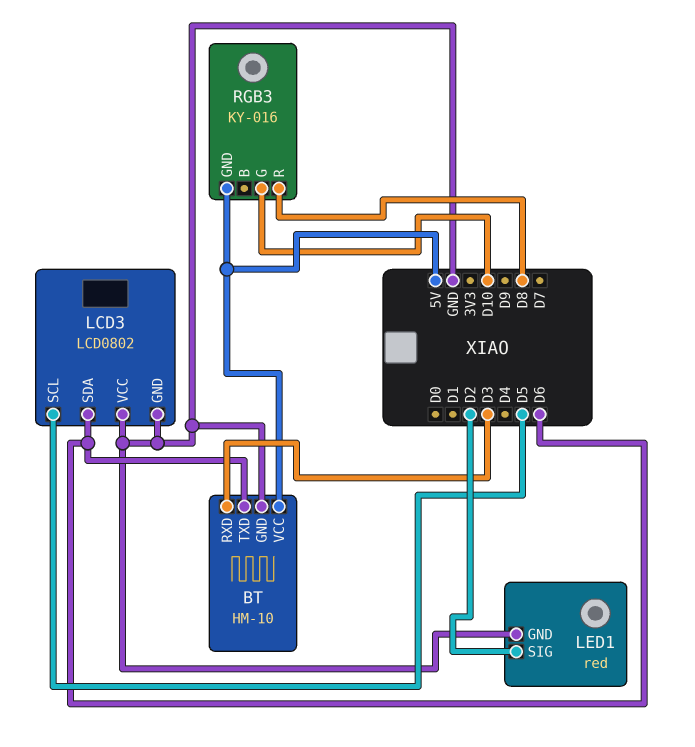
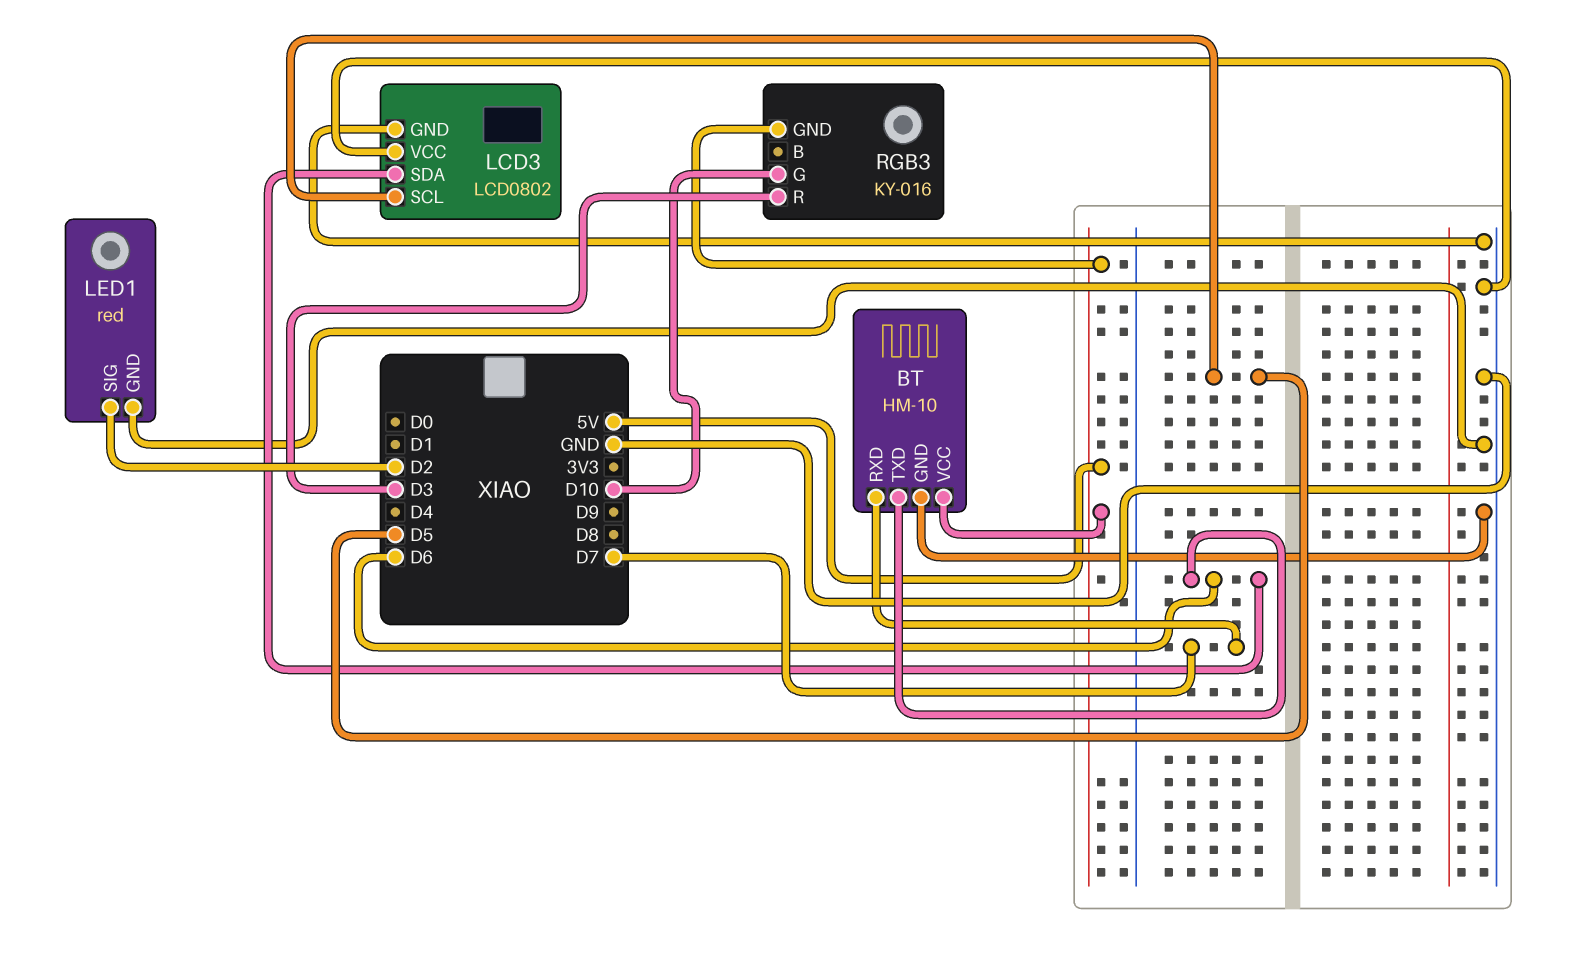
BT pin RXD: D3 -> D7
RGB3 pin R: D8 -> D3

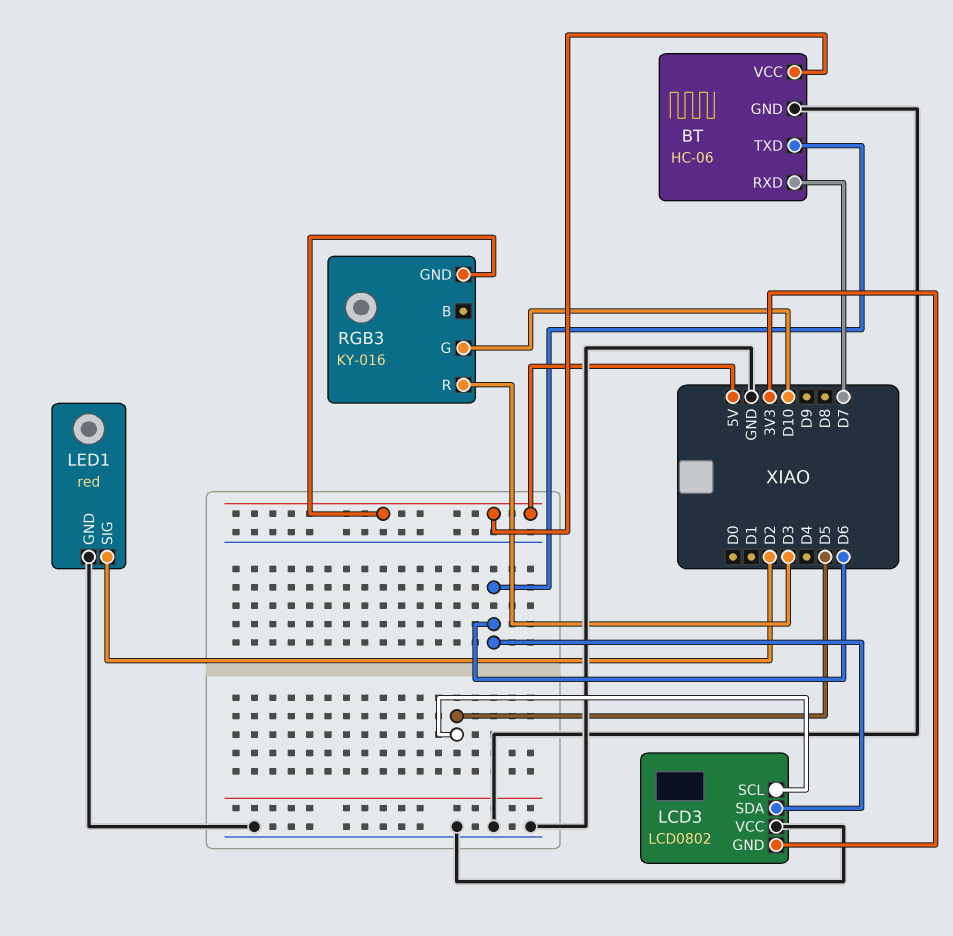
BT: HM-10 -> HC-06
LCD3 pin GND: GND -> 3V3

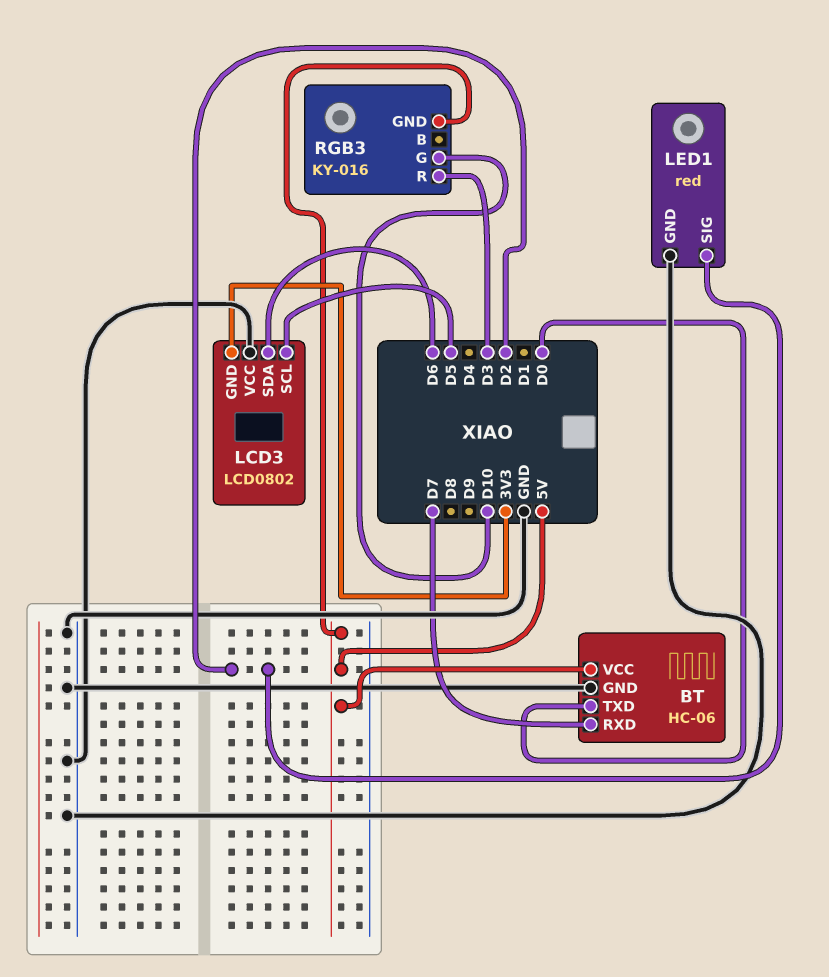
BT pin TXD: D6 -> D0

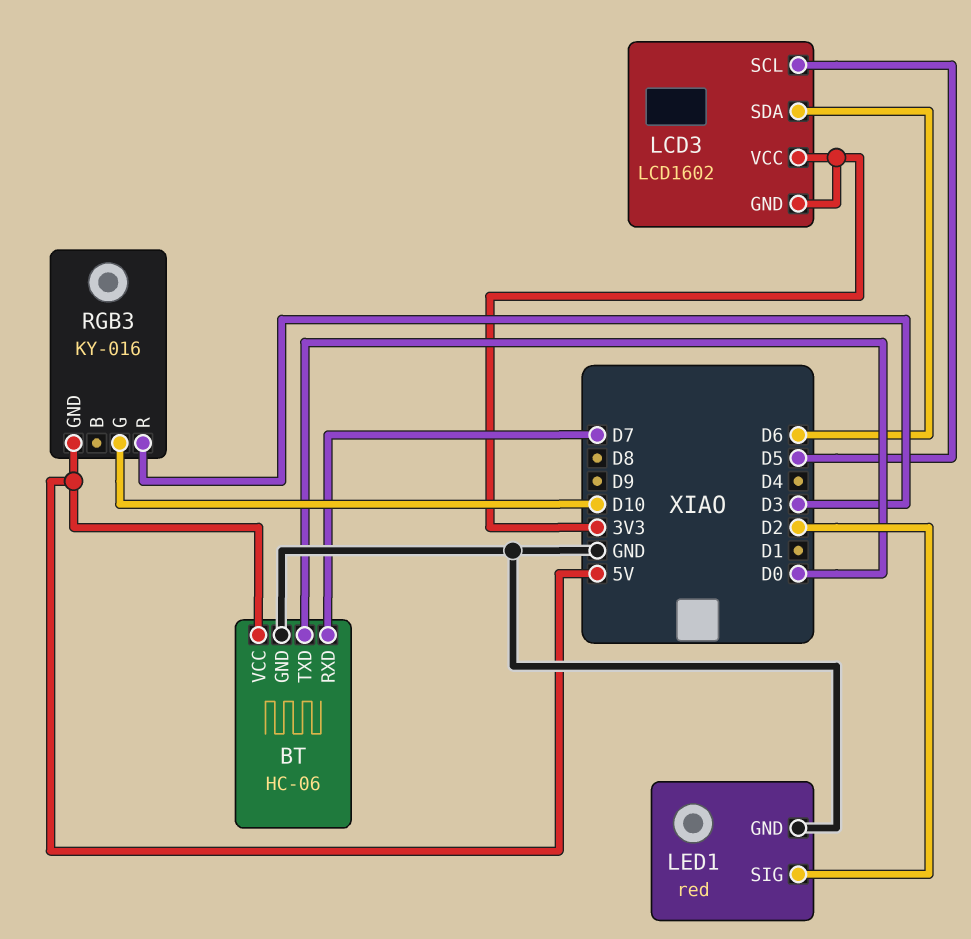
LCD3: LCD0802 -> LCD1602
LCD3 pin VCC: GND -> 3V3

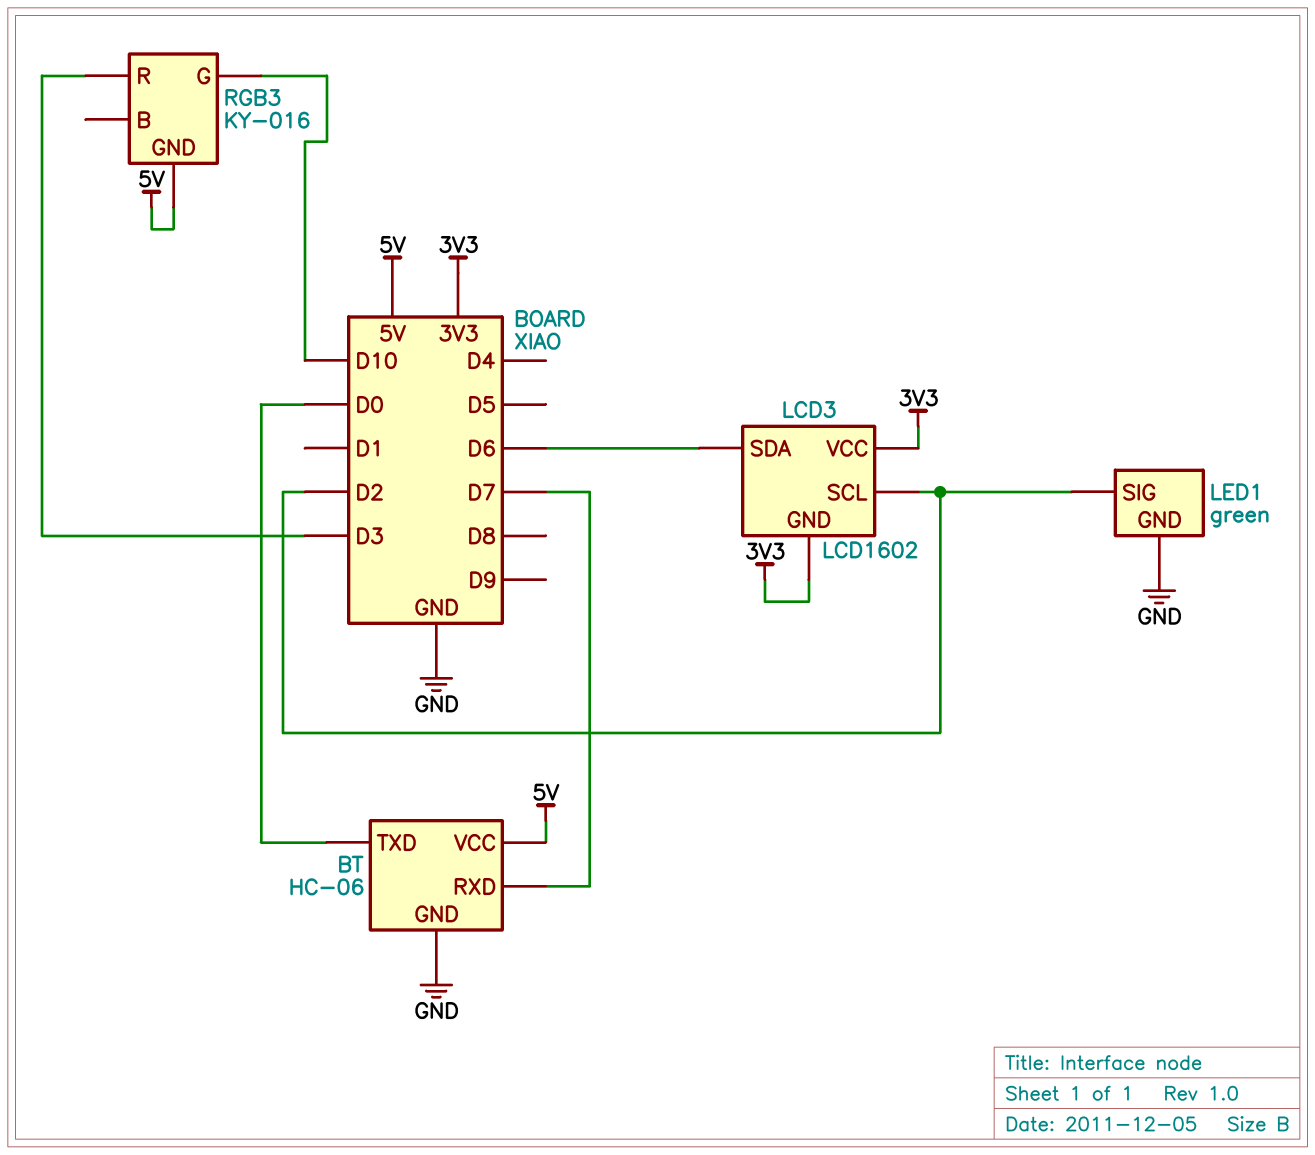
LCD3 pin SCL: D5 -> D2
LED1: red -> green

